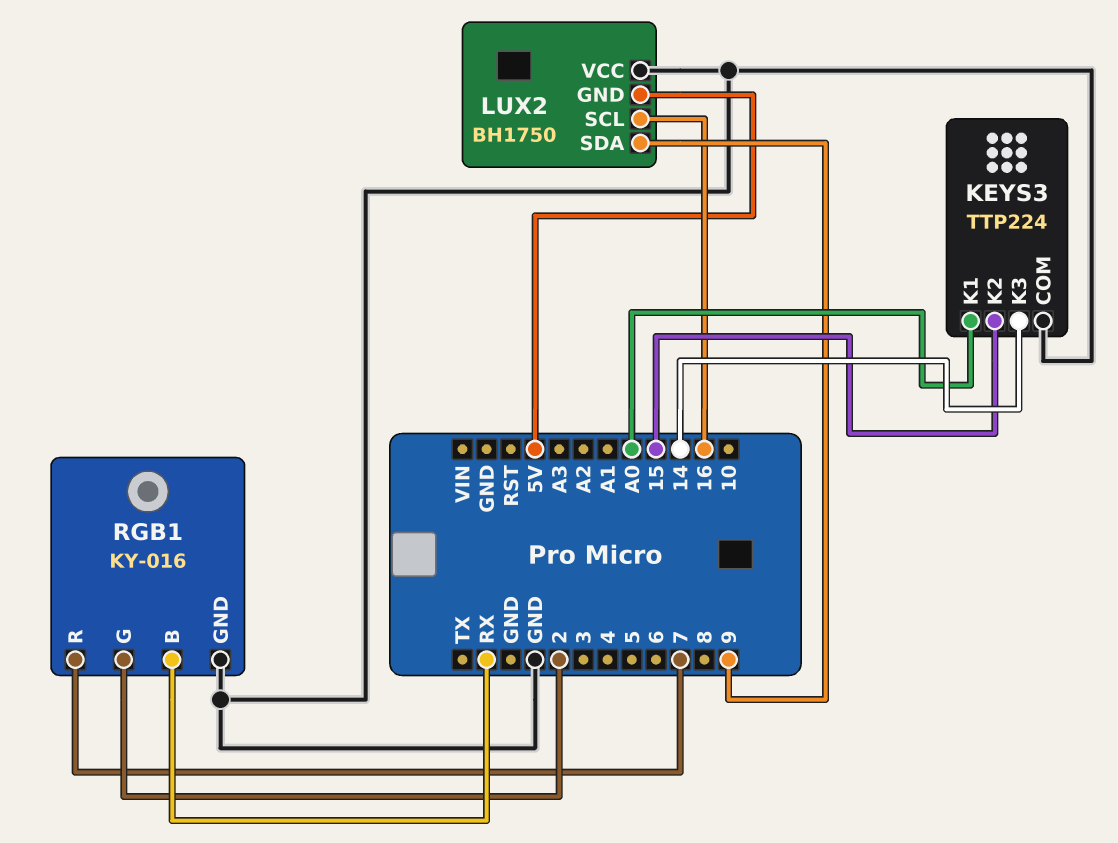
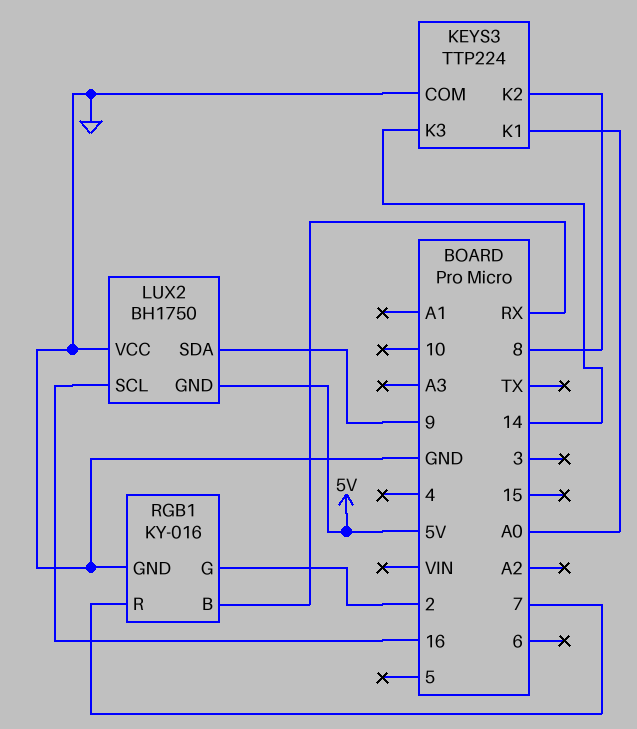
KEYS3 pin K2: 15 -> 8

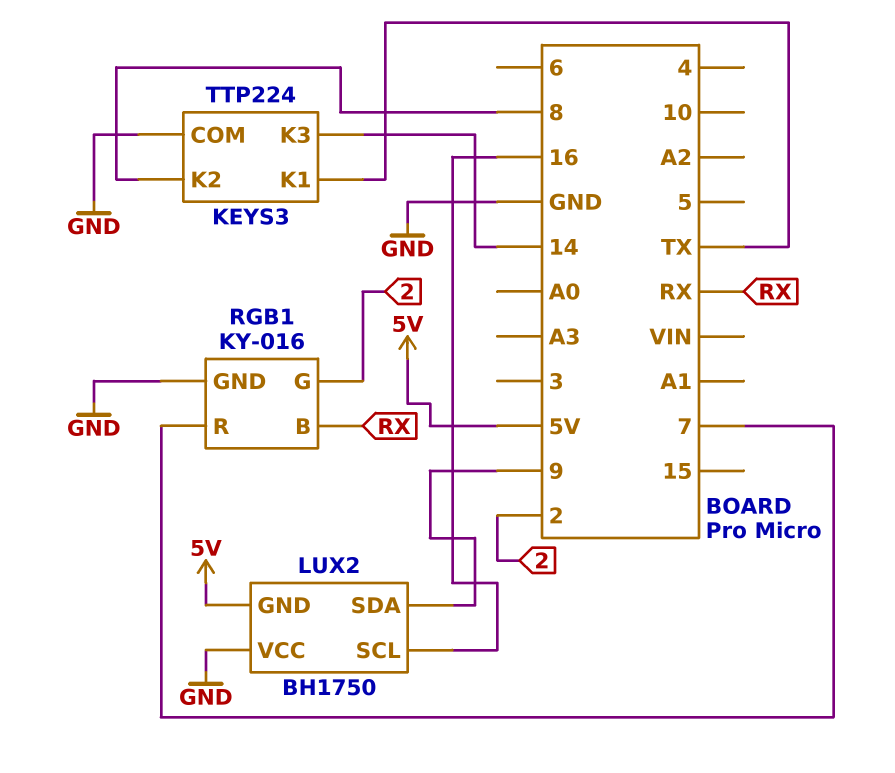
KEYS3 pin K1: A0 -> TX

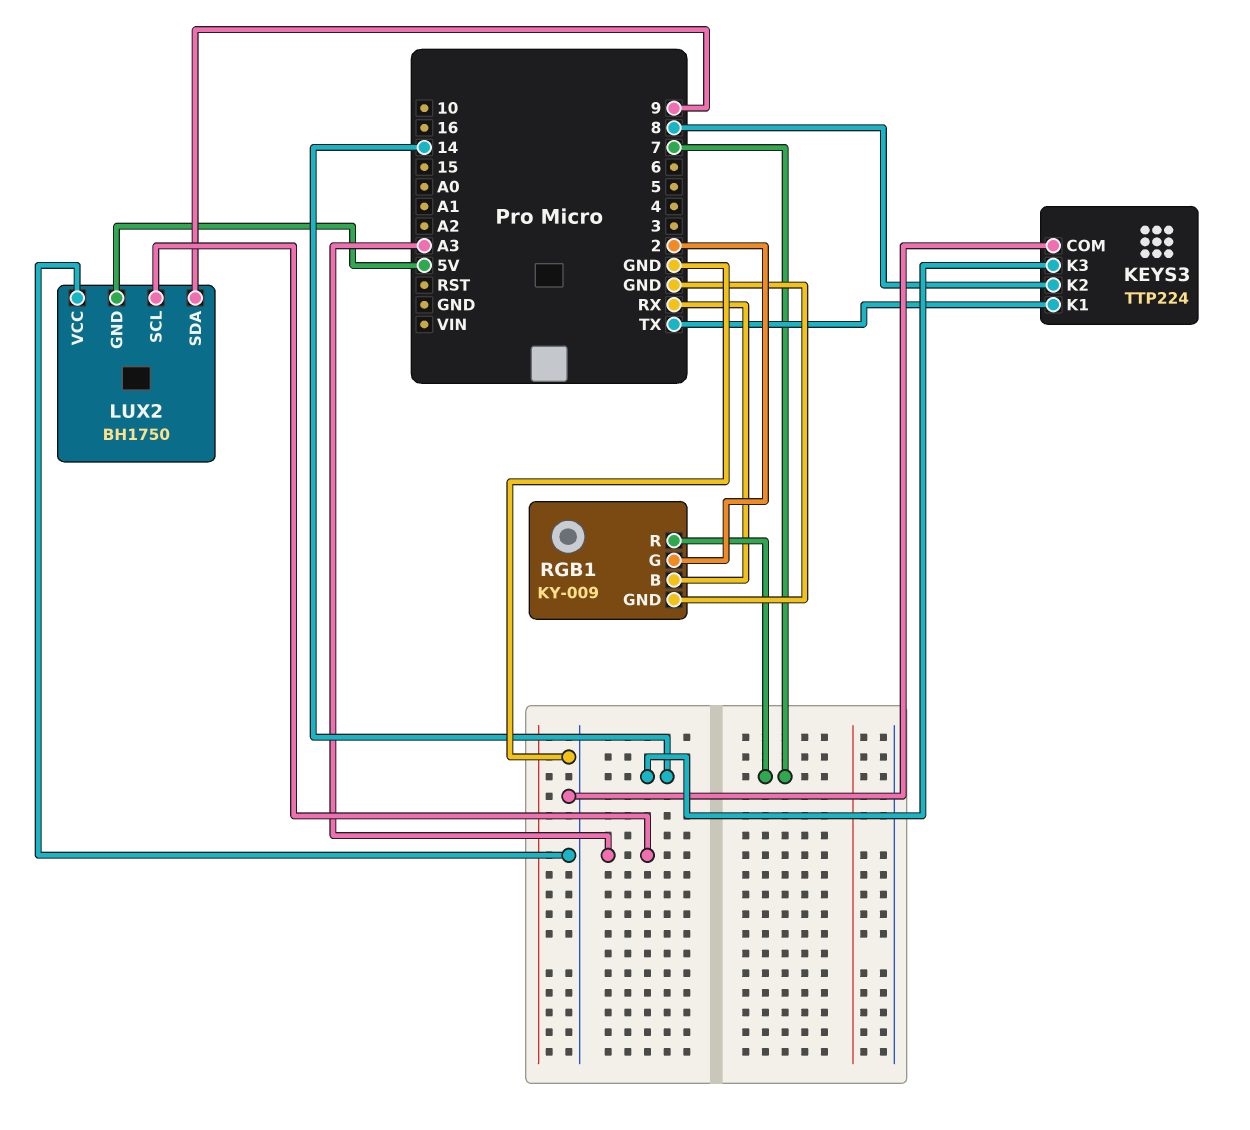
LUX2 pin SCL: 16 -> A3
RGB1: KY-016 -> KY-009

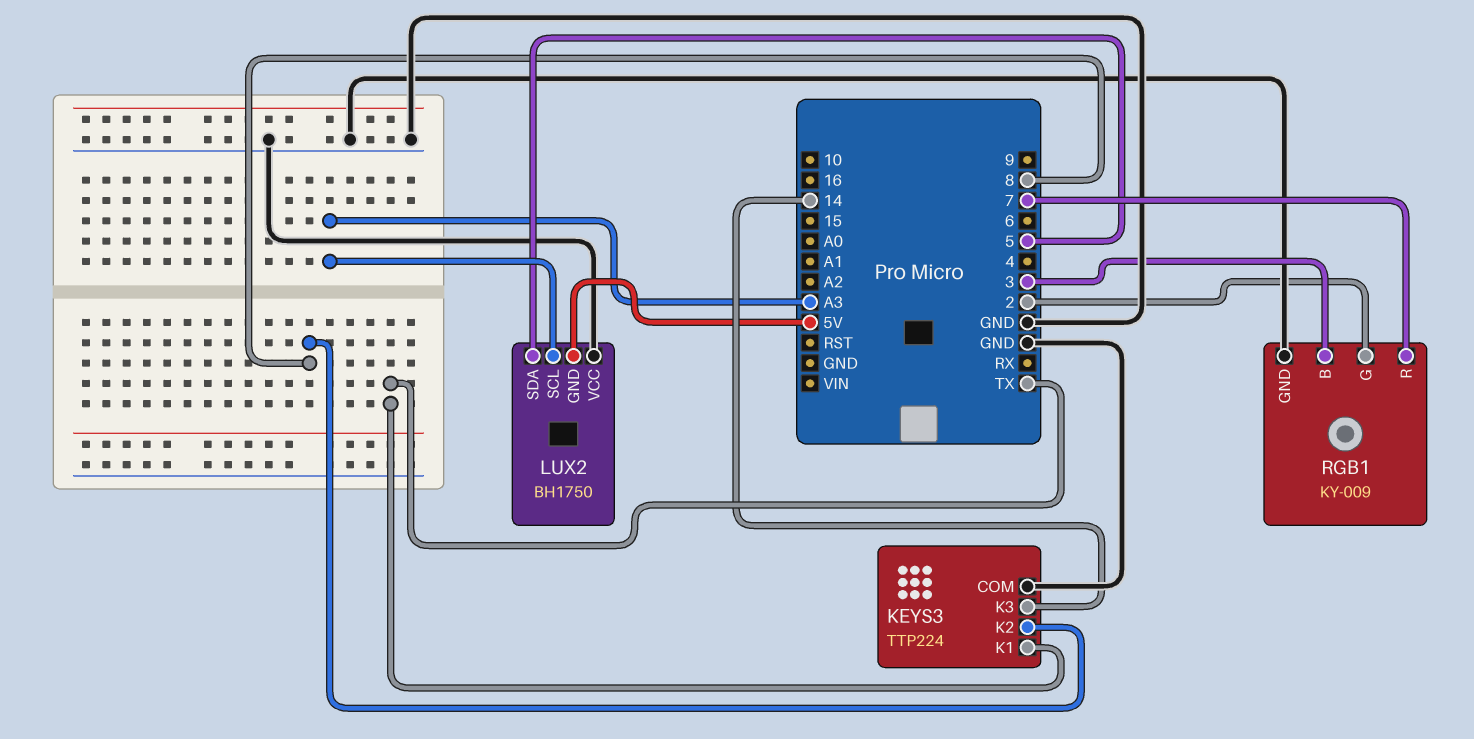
LUX2 pin SDA: 9 -> 5
RGB1 pin B: RX -> 3

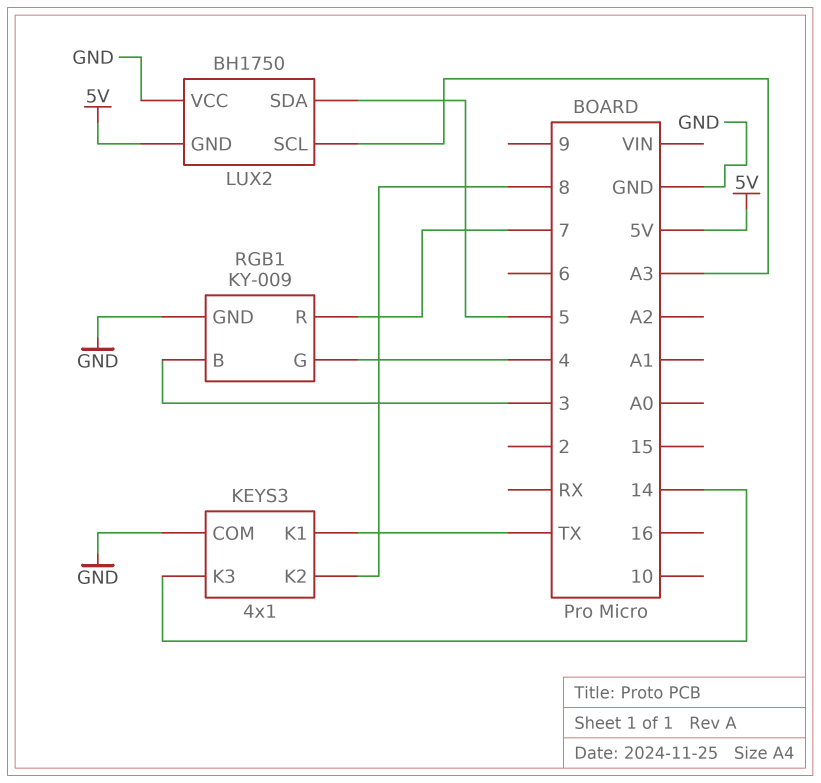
KEYS3: TTP224 -> 4x1
RGB1 pin G: 2 -> 4

